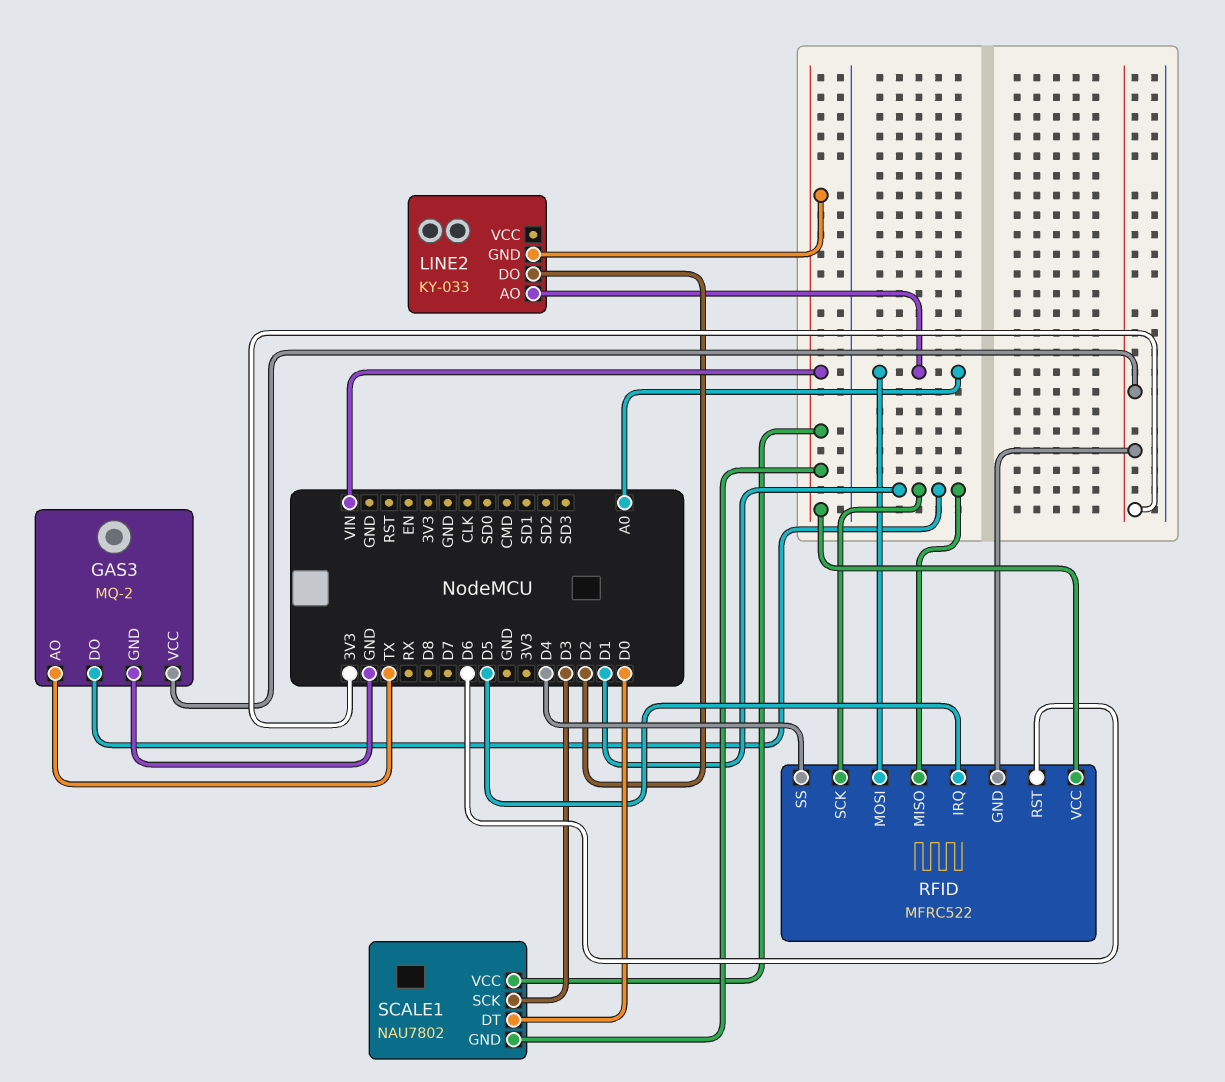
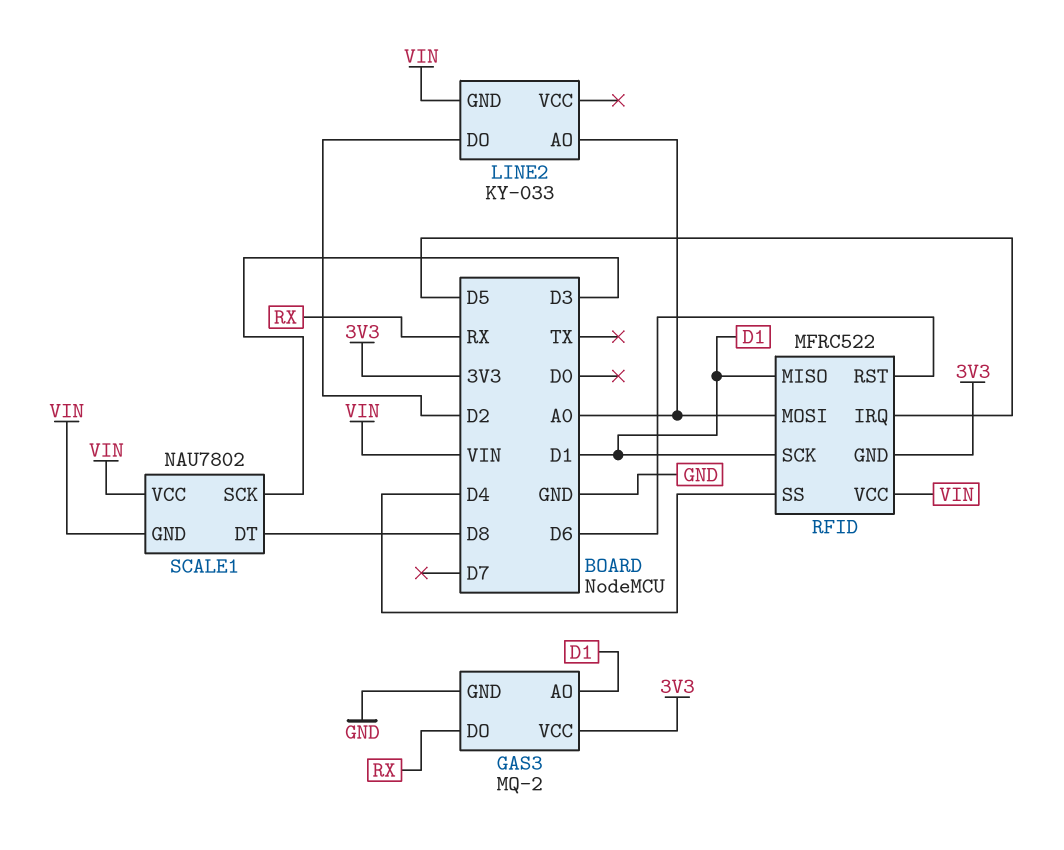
GAS3 pin AO: TX -> D1
GAS3 pin DO: D1 -> RX
SCALE1 pin DT: D0 -> D8

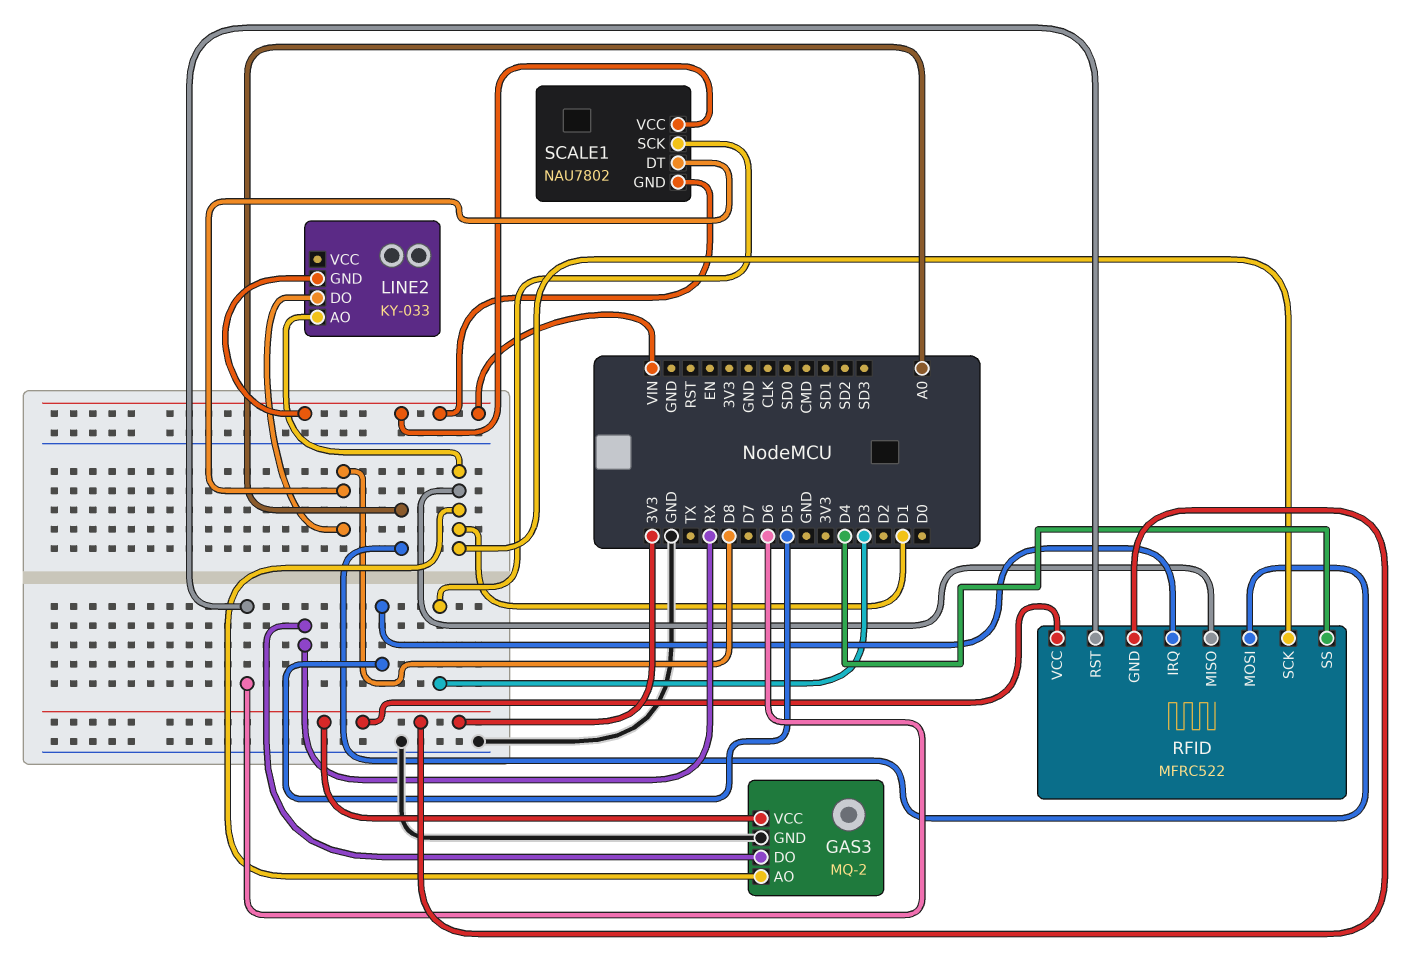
LINE2 pin AO: A0 -> D1
LINE2 pin DO: D2 -> D8
RFID pin VCC: VIN -> 3V3

